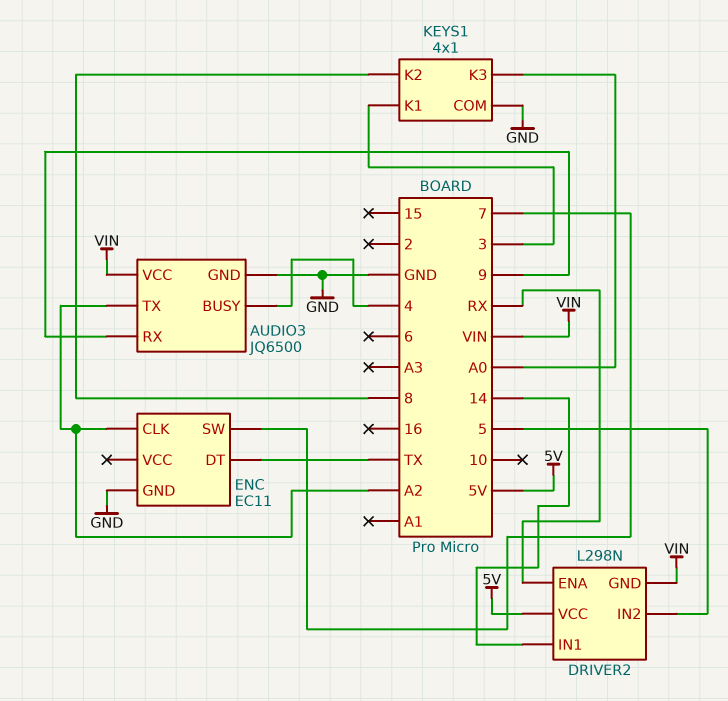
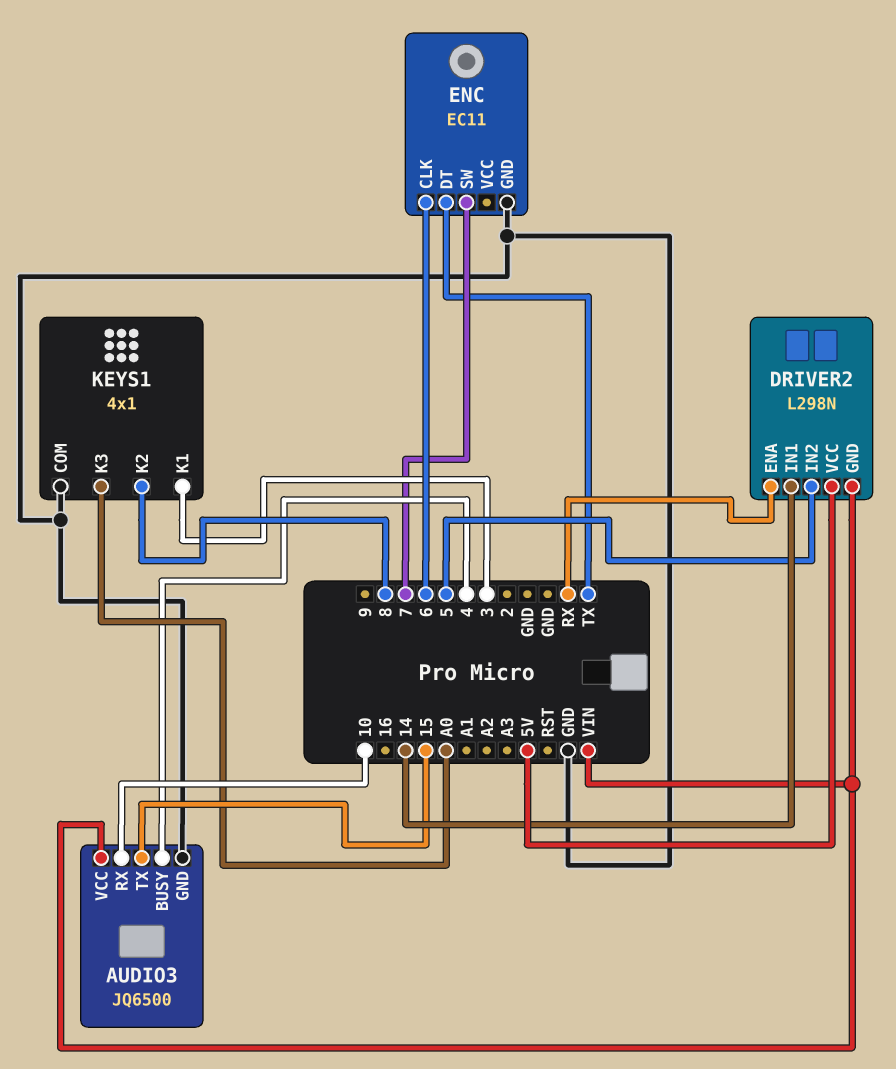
AUDIO3 pin RX: 9 -> 10
AUDIO3 pin TX: A2 -> 15
ENC pin CLK: A2 -> 6

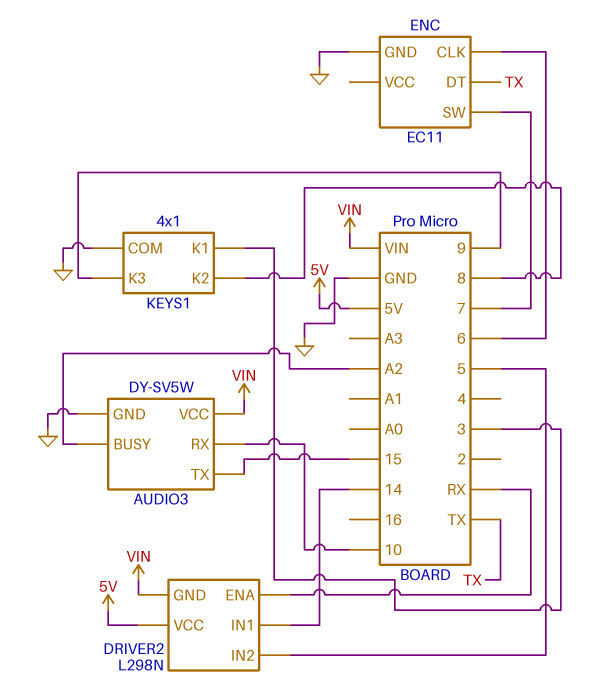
AUDIO3: JQ6500 -> DY-SV5W
AUDIO3 pin BUSY: 4 -> A2
KEYS1 pin K3: A0 -> 9

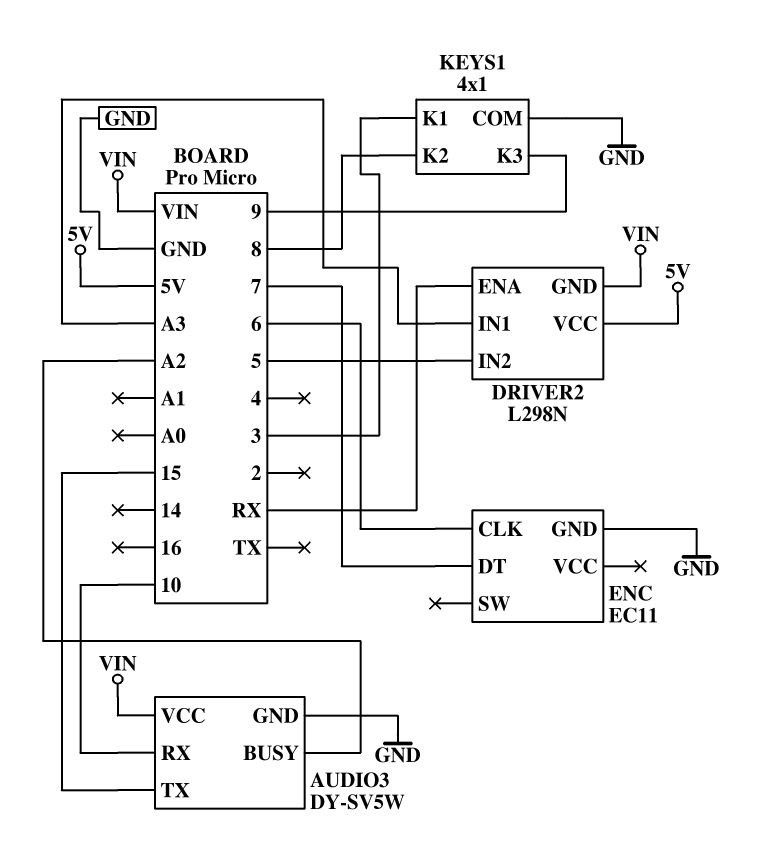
DRIVER2 pin IN1: 14 -> A3
ENC pin DT: TX -> 7
ENC pin SW: 7 -> none

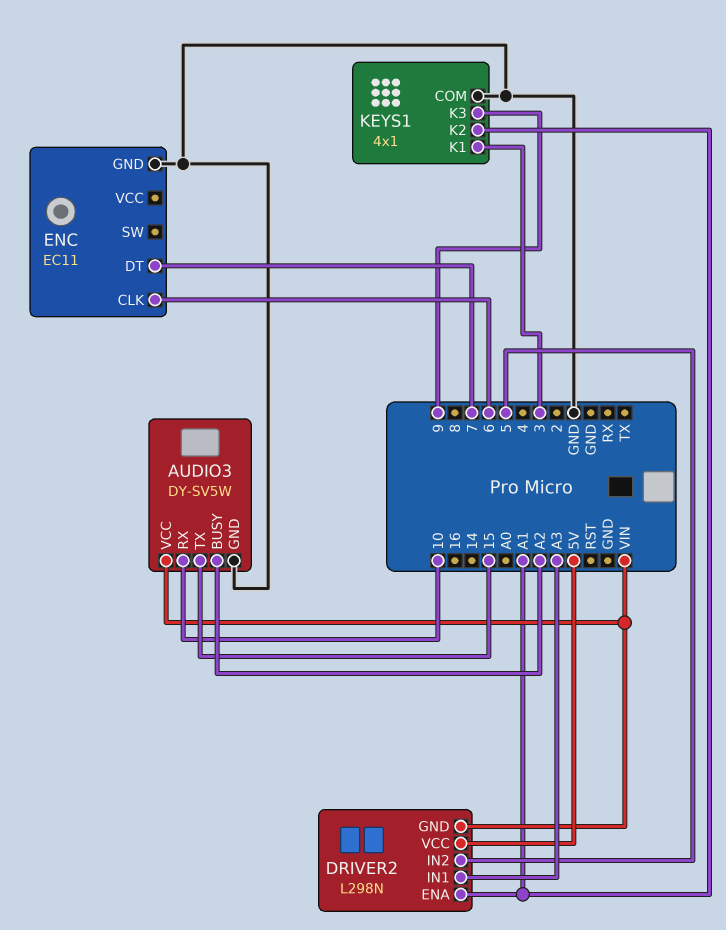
DRIVER2 pin ENA: RX -> A1
KEYS1 pin K2: 8 -> A1

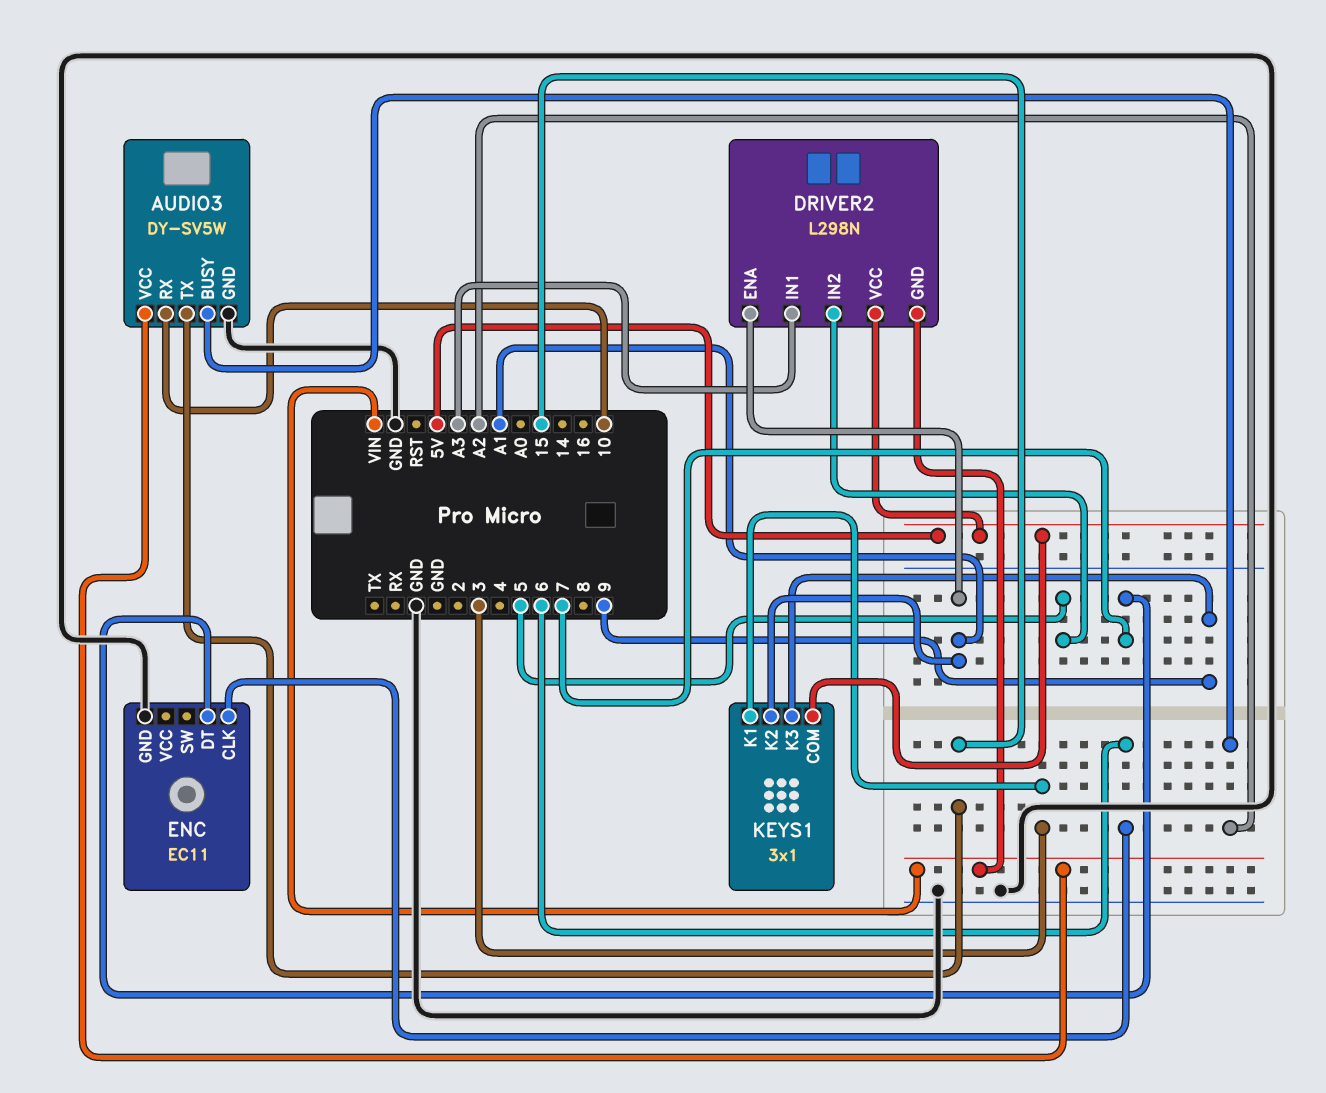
KEYS1: 4x1 -> 3x1
KEYS1 pin COM: GND -> 5V

